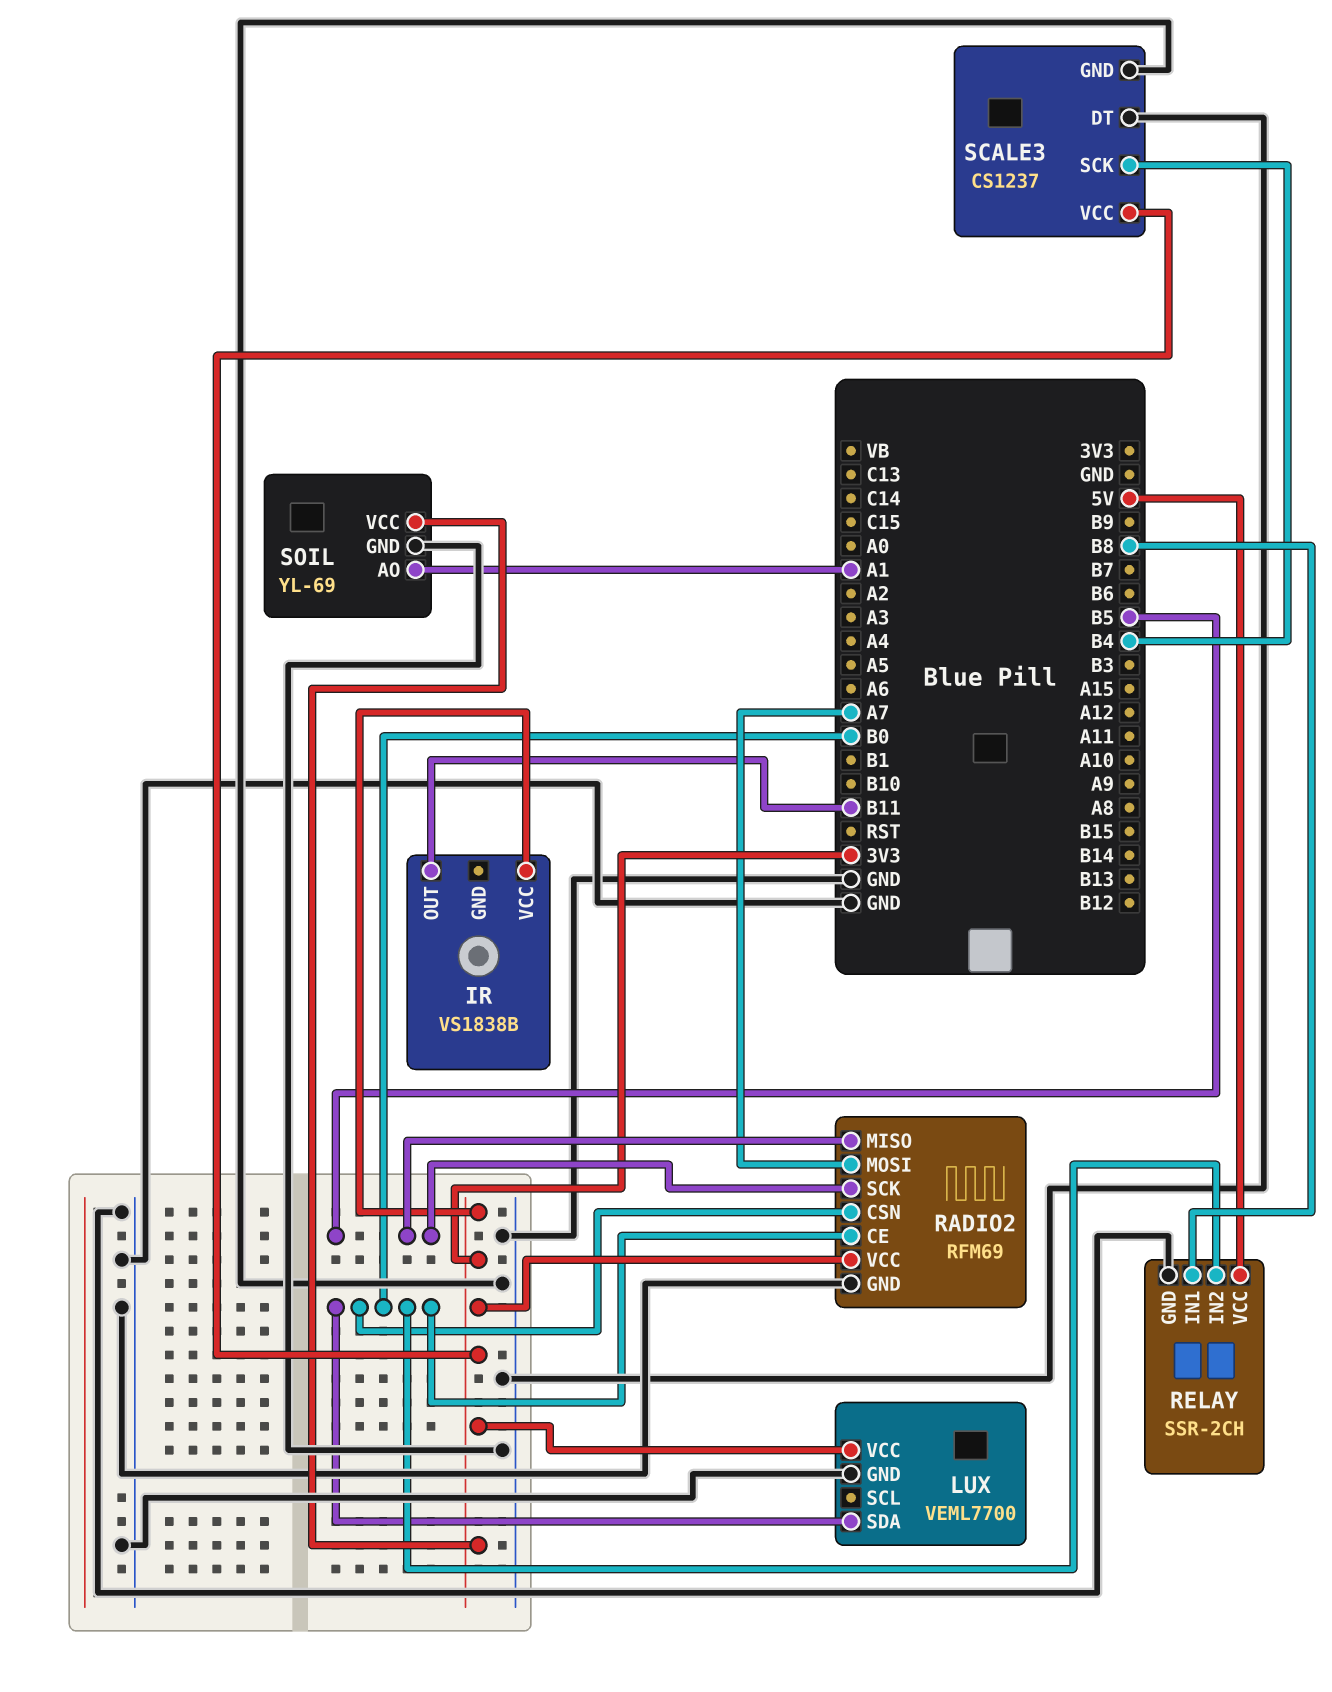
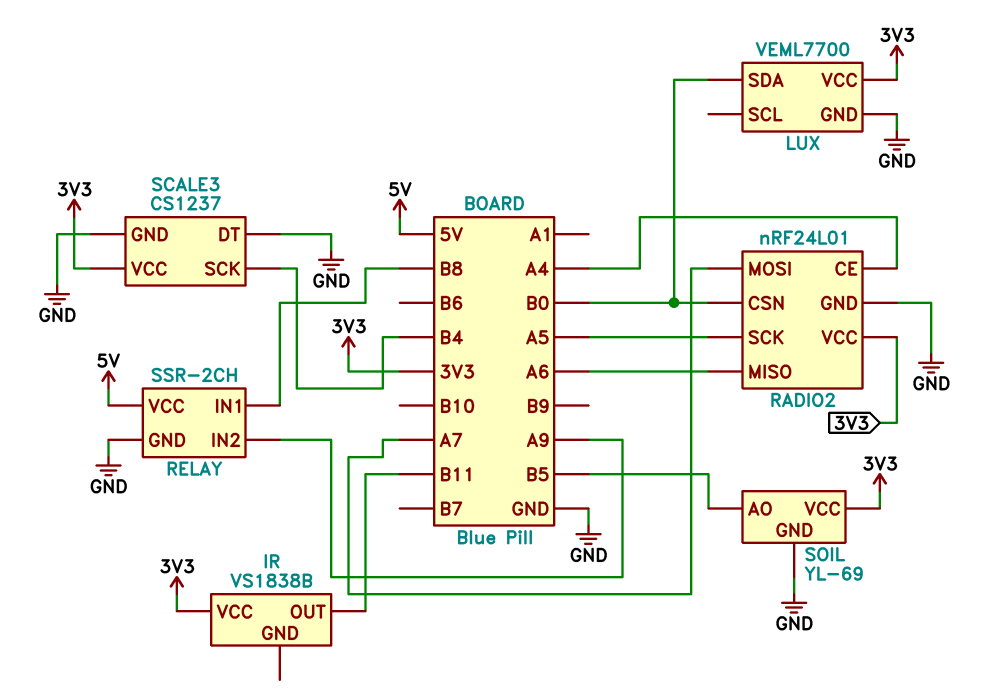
RADIO2: RFM69 -> nRF24L01
RADIO2 pin CE: B0 -> A4
RADIO2 pin MISO: B5 -> A6
RADIO2 pin SCK: B5 -> A5
RELAY pin IN2: B0 -> A9
SOIL pin AO: A1 -> B5

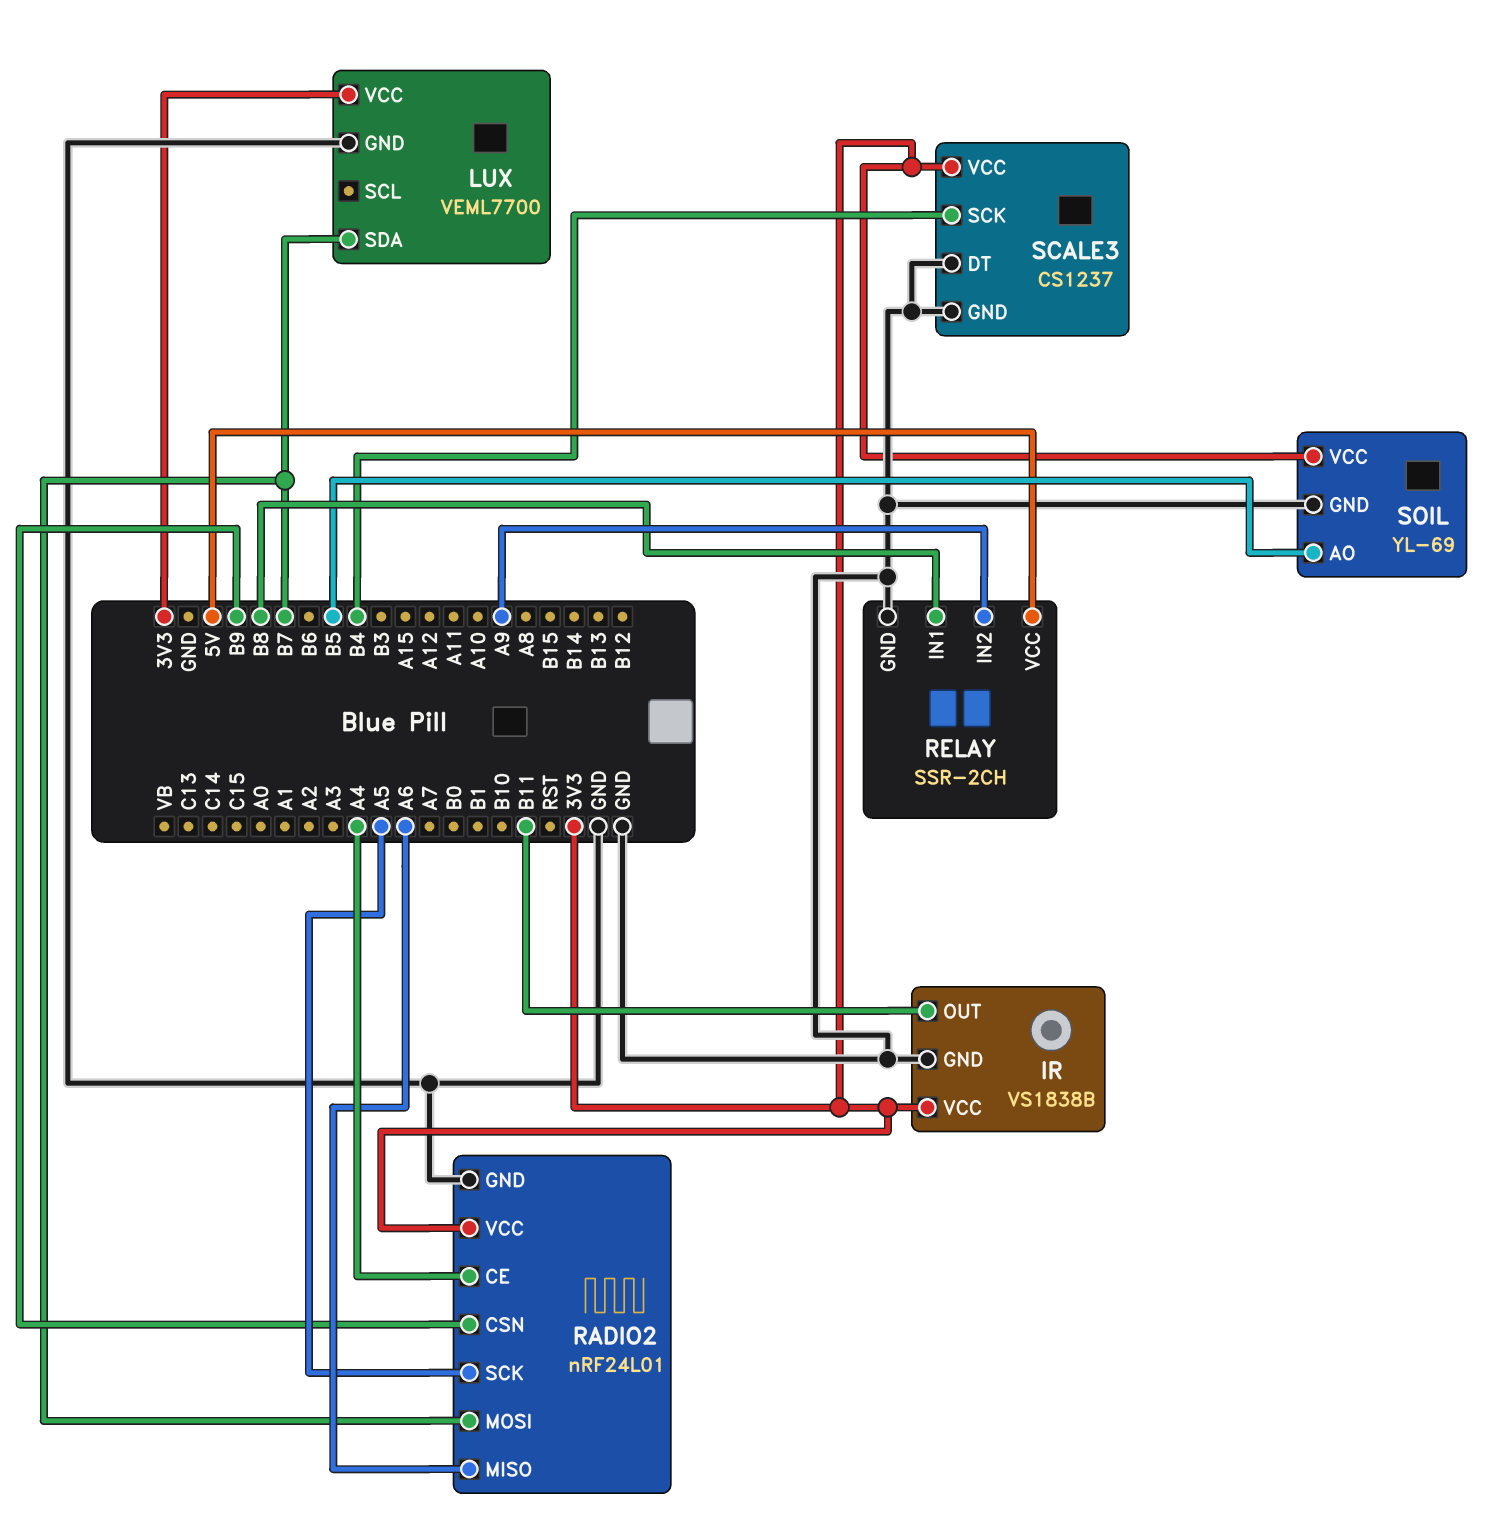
IR pin GND: none -> GND
LUX pin SDA: B0 -> B7
RADIO2 pin CSN: B0 -> B9
RADIO2 pin MOSI: A7 -> B7

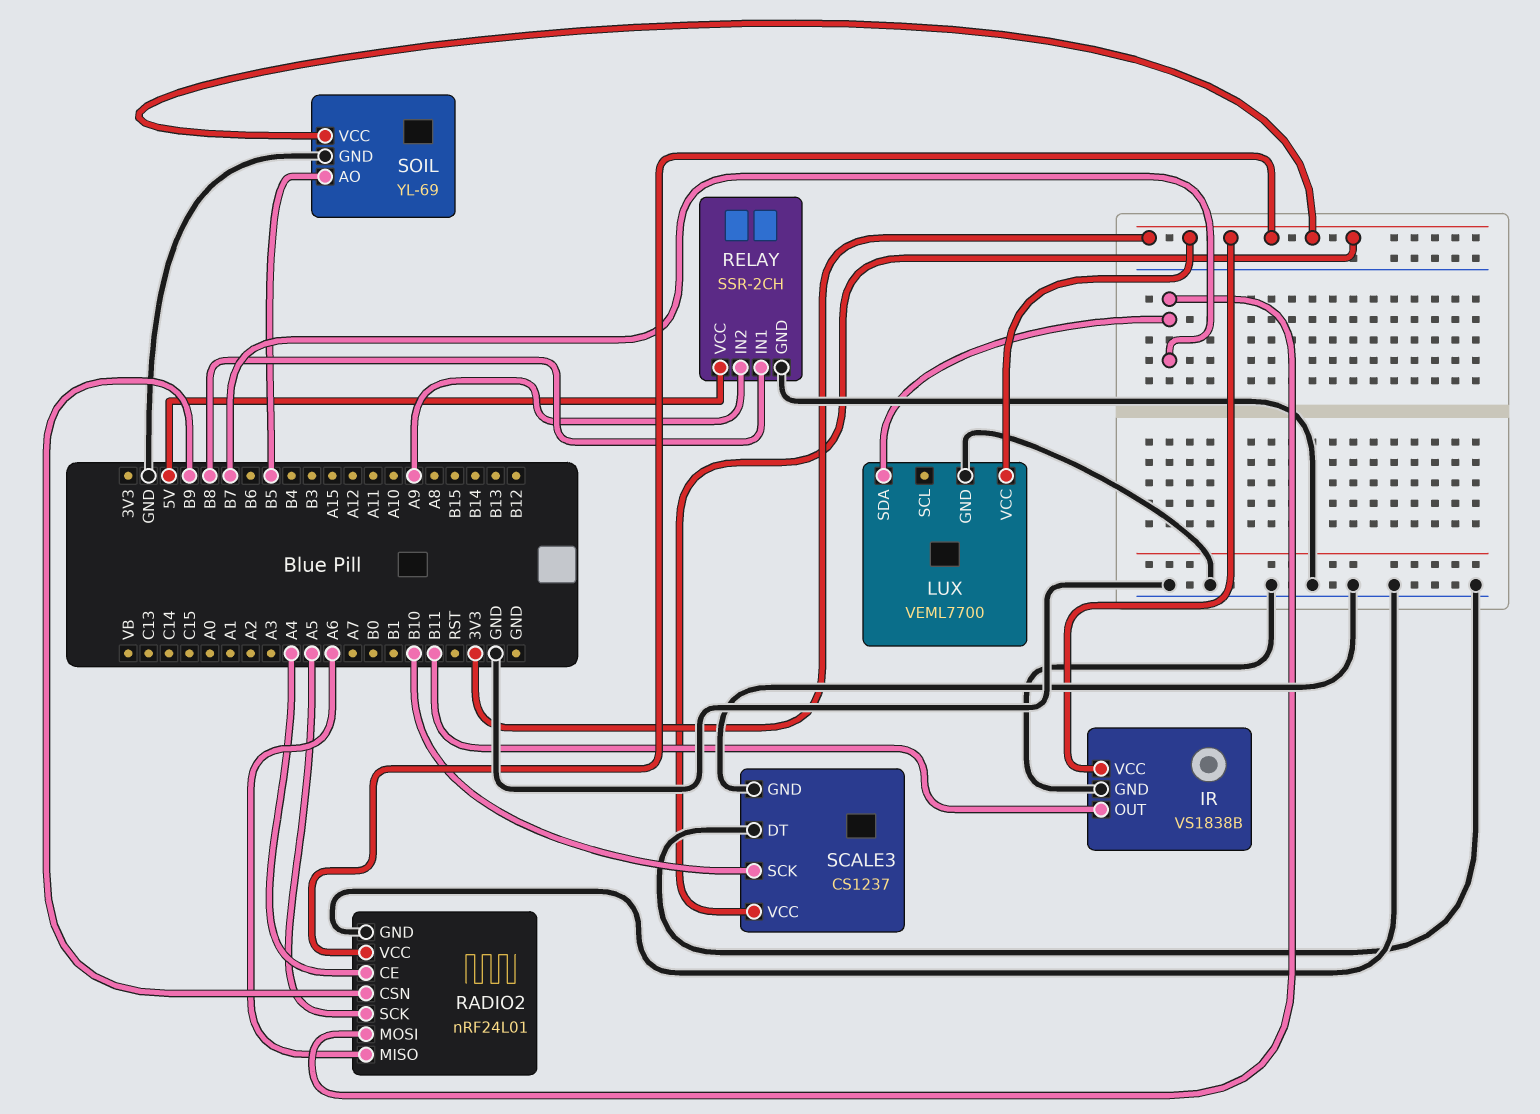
SCALE3 pin SCK: B4 -> B10

